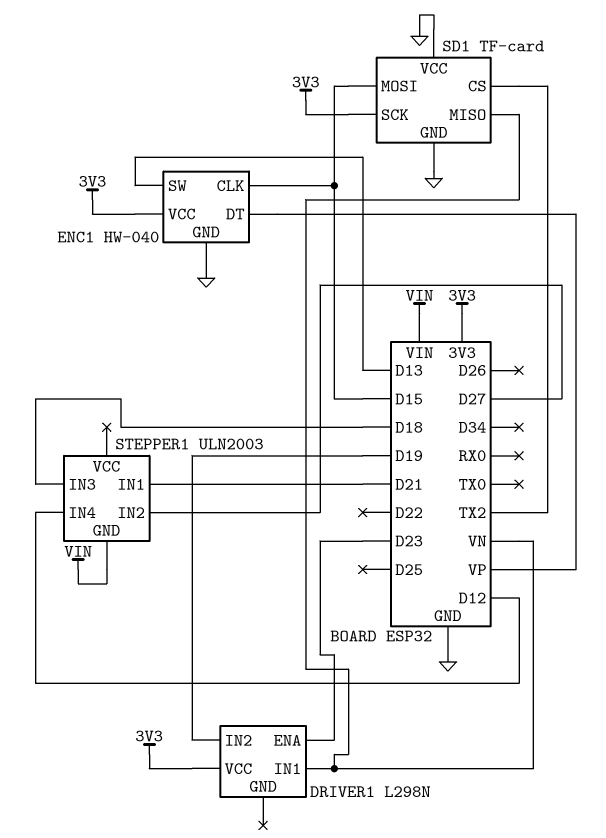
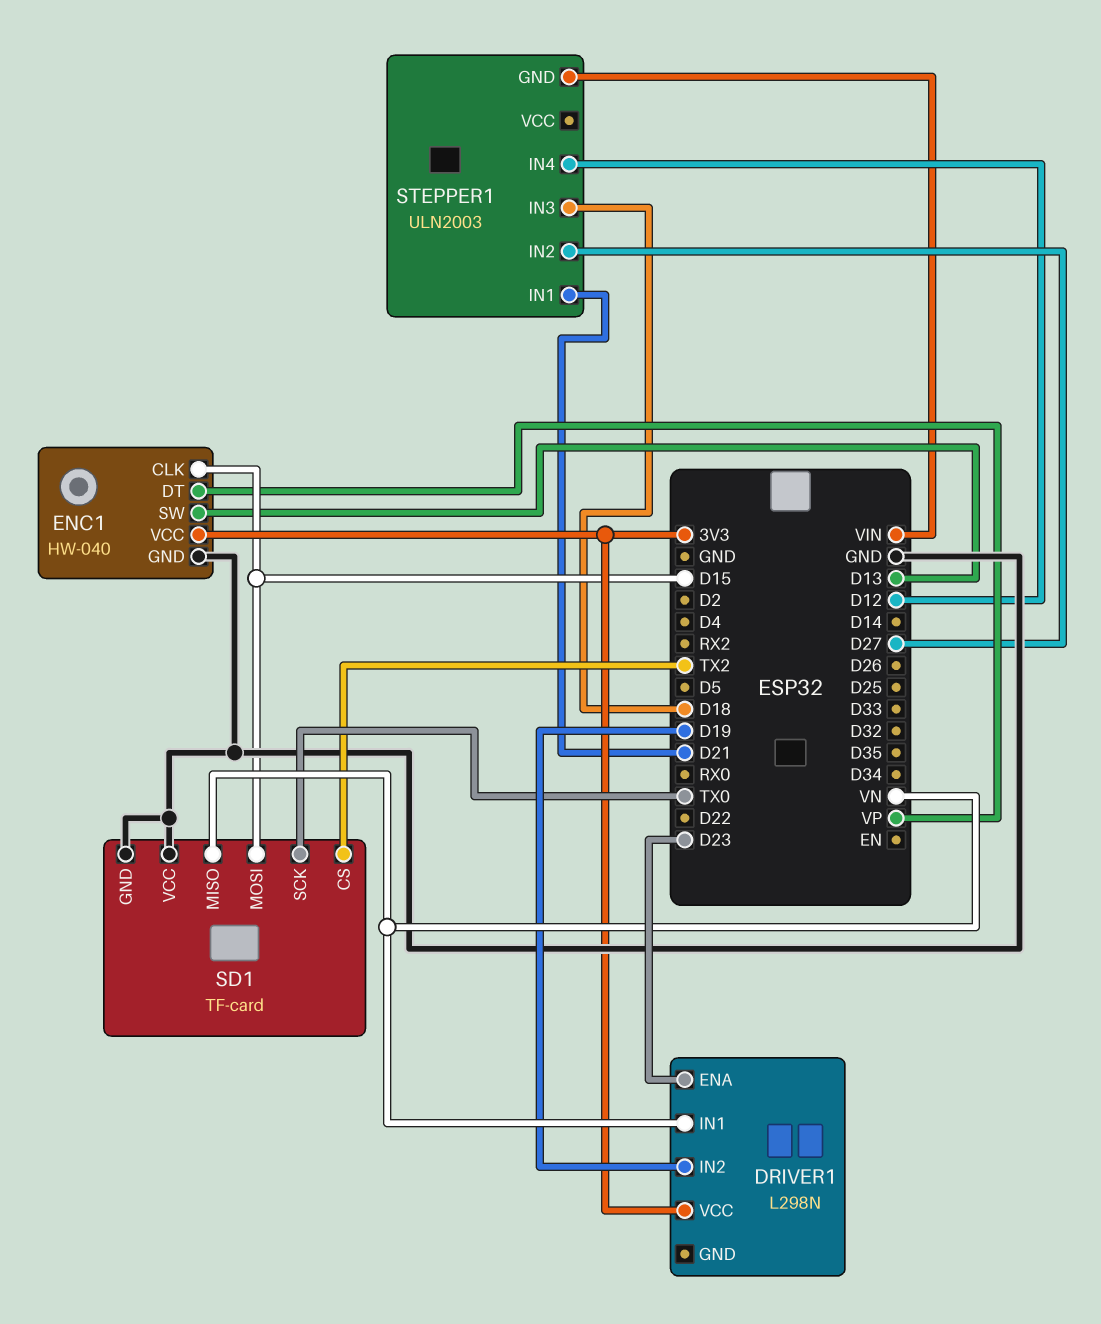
SD1 pin SCK: 3V3 -> TX0

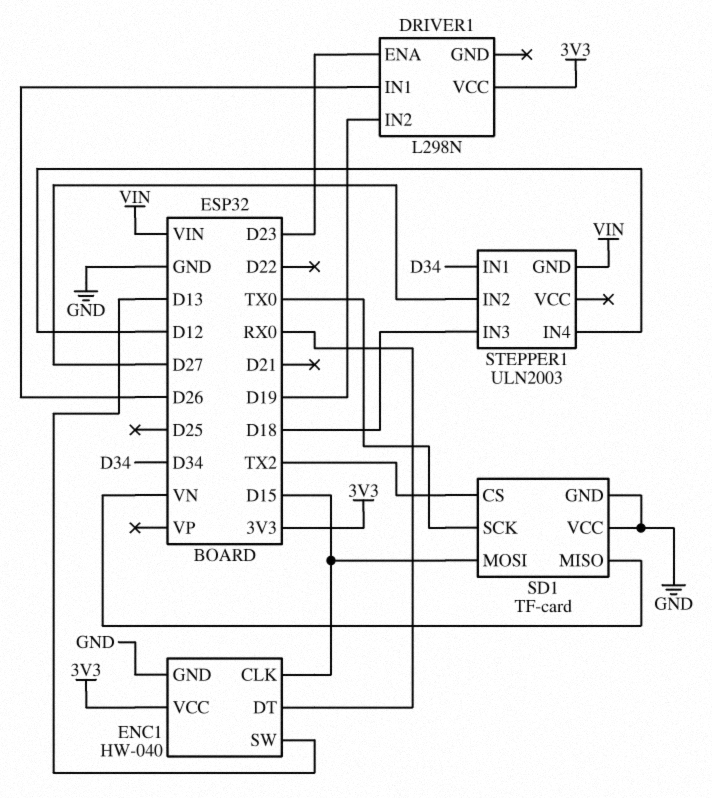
DRIVER1 pin IN1: VN -> D26
ENC1 pin DT: VP -> RX0
STEPPER1 pin IN1: D21 -> D34

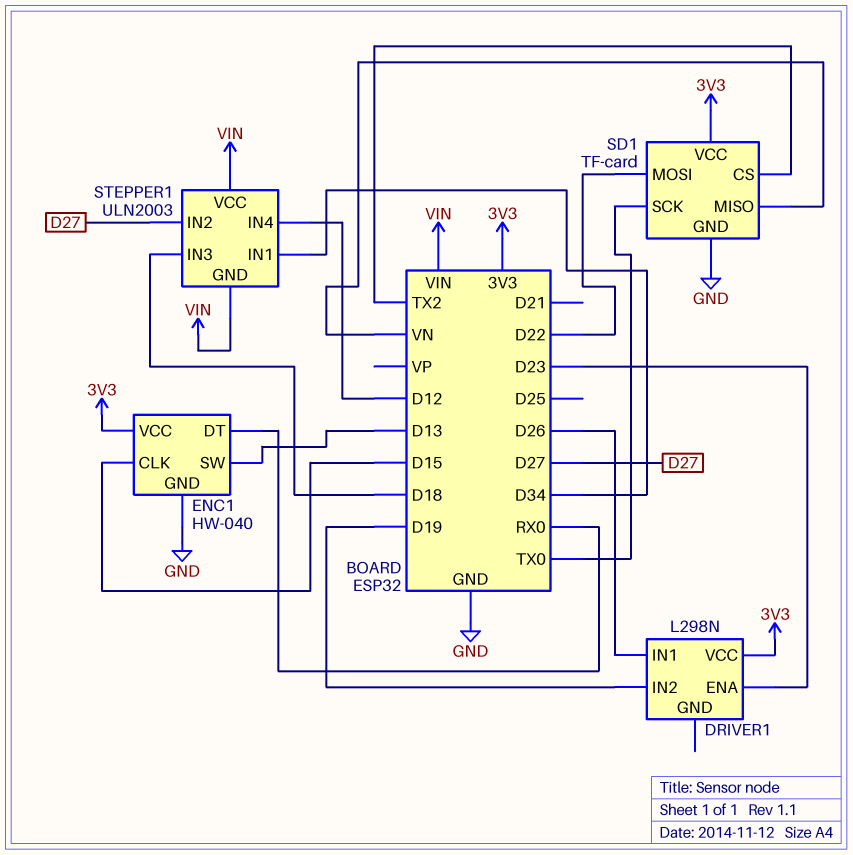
SD1 pin MOSI: D15 -> D22
SD1 pin VCC: GND -> 3V3
STEPPER1 pin VCC: none -> VIN

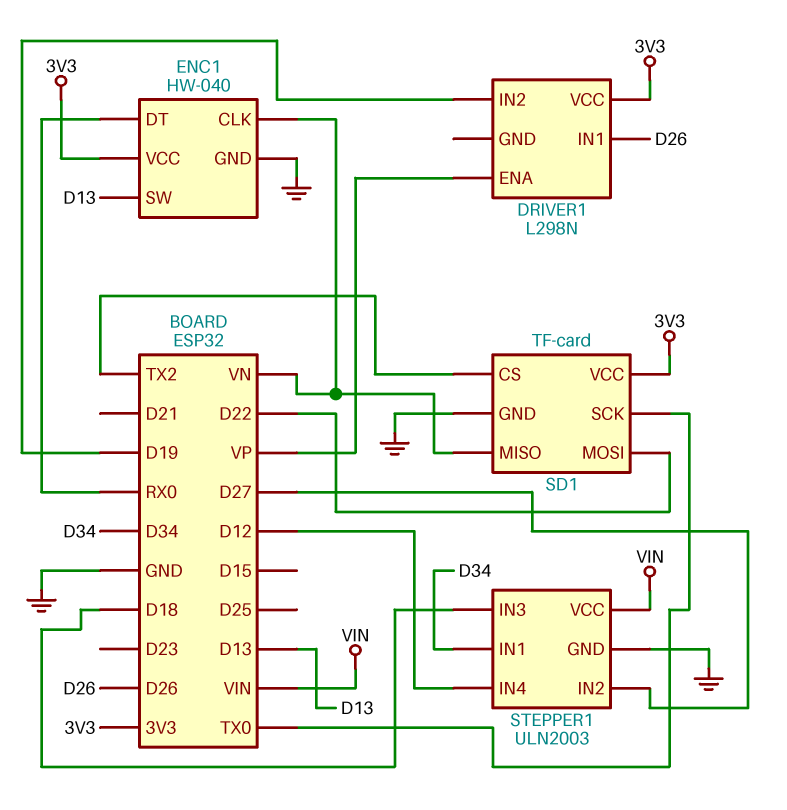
DRIVER1 pin ENA: D23 -> VP
ENC1 pin CLK: D15 -> VN
STEPPER1 pin GND: VIN -> GND

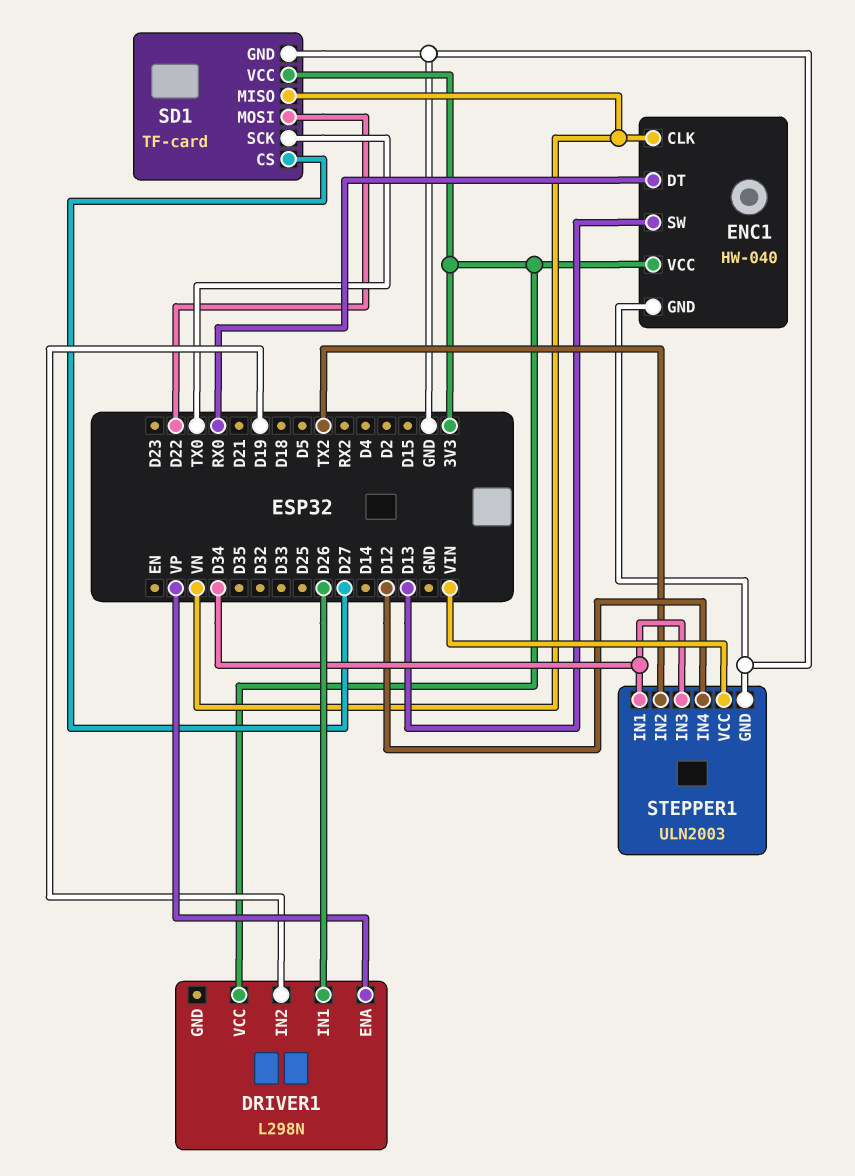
SD1 pin CS: TX2 -> D27
STEPPER1 pin IN2: D27 -> TX2
STEPPER1 pin IN3: D18 -> D34

